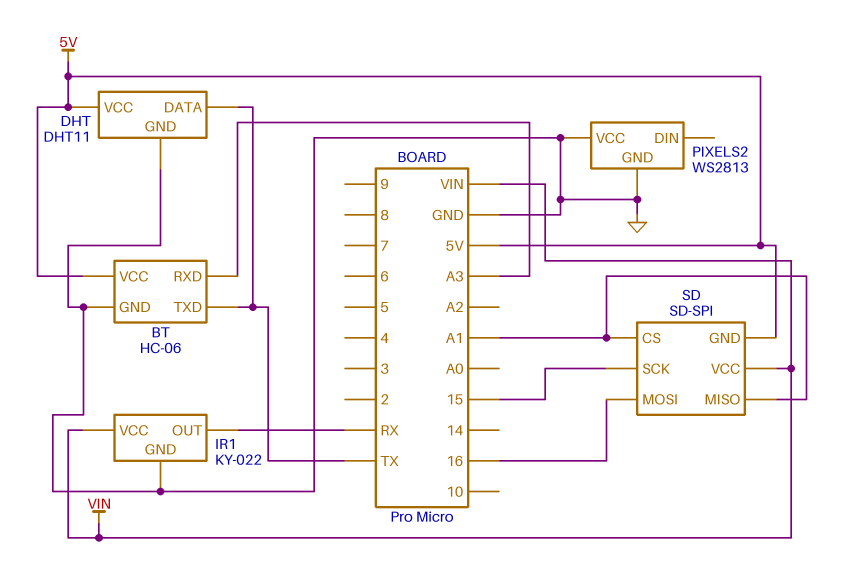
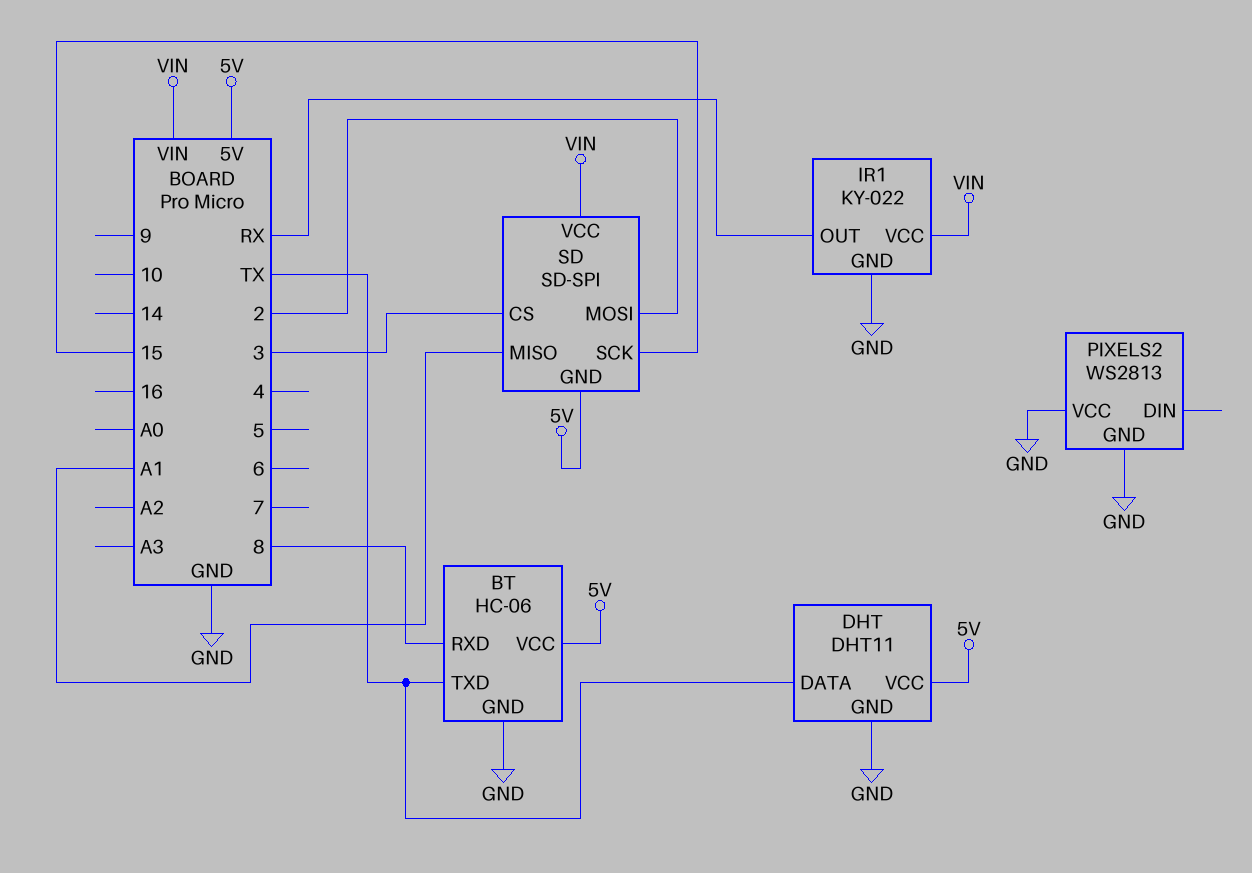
BT pin RXD: A3 -> 8
SD pin CS: A1 -> 3
SD pin MOSI: 16 -> 2

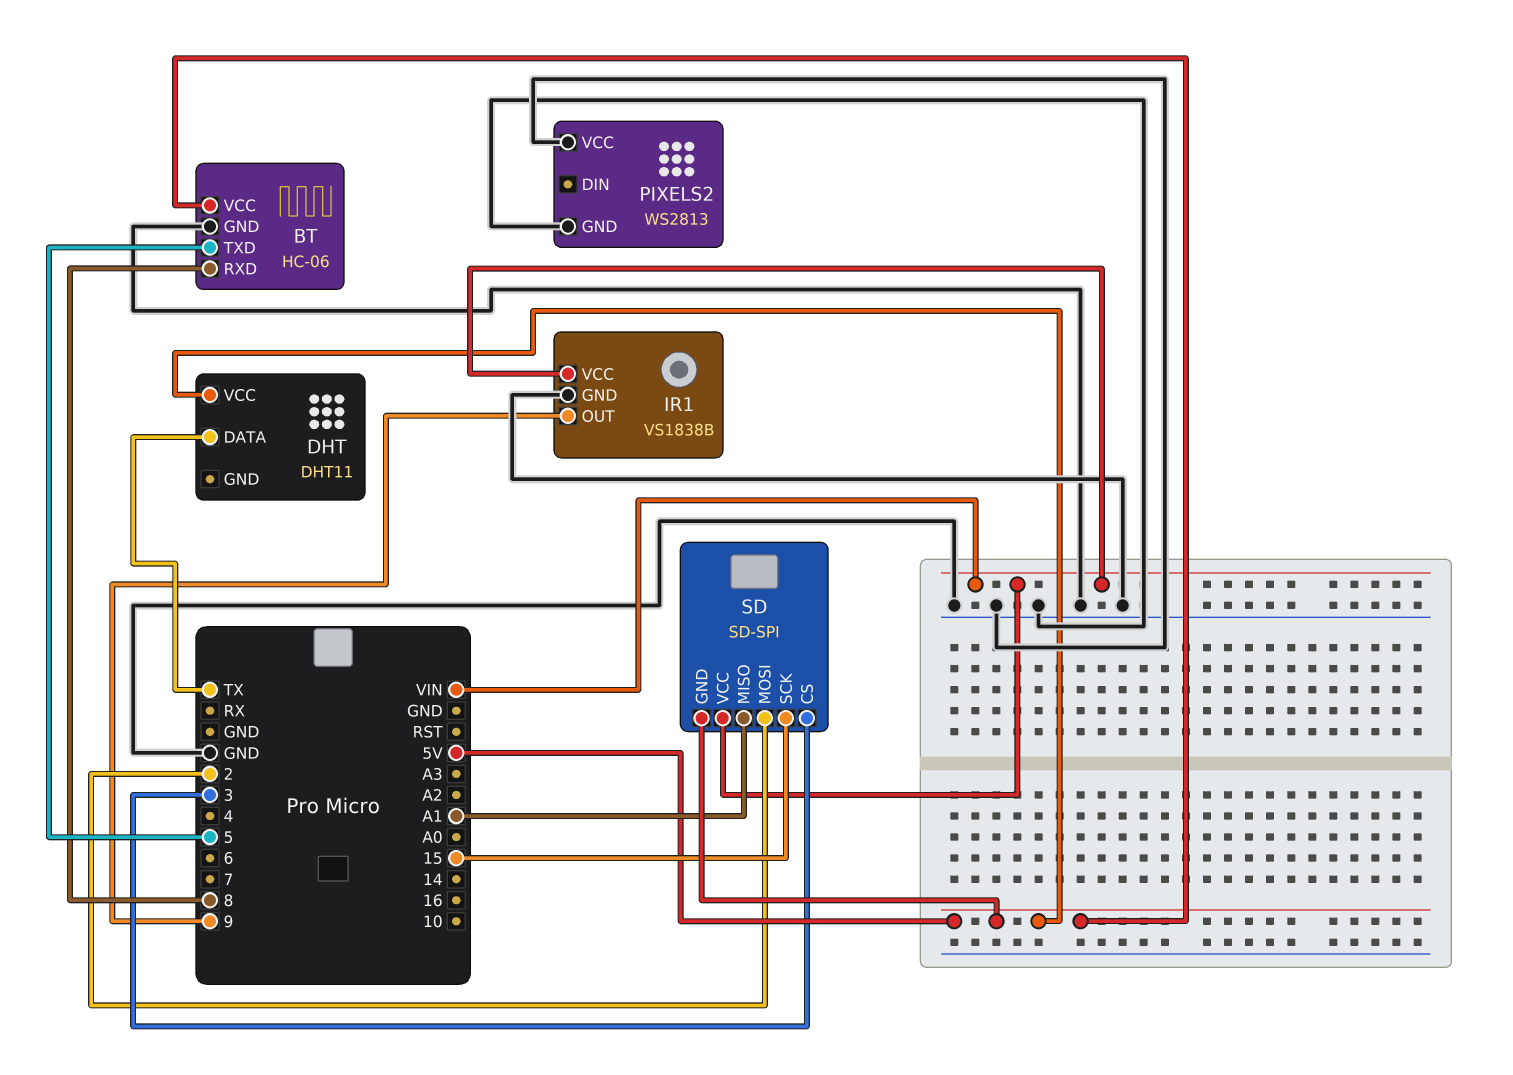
BT pin TXD: TX -> 5
DHT pin GND: GND -> none
IR1: KY-022 -> VS1838B
IR1 pin OUT: RX -> 9

